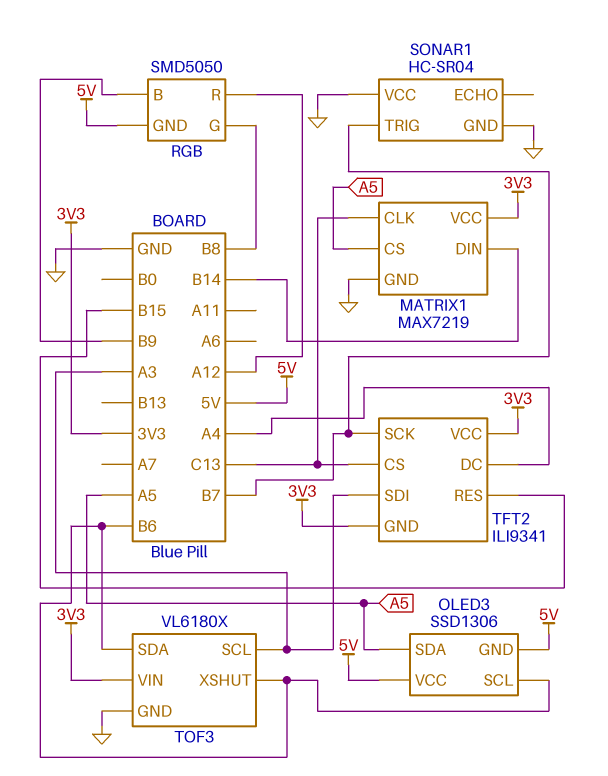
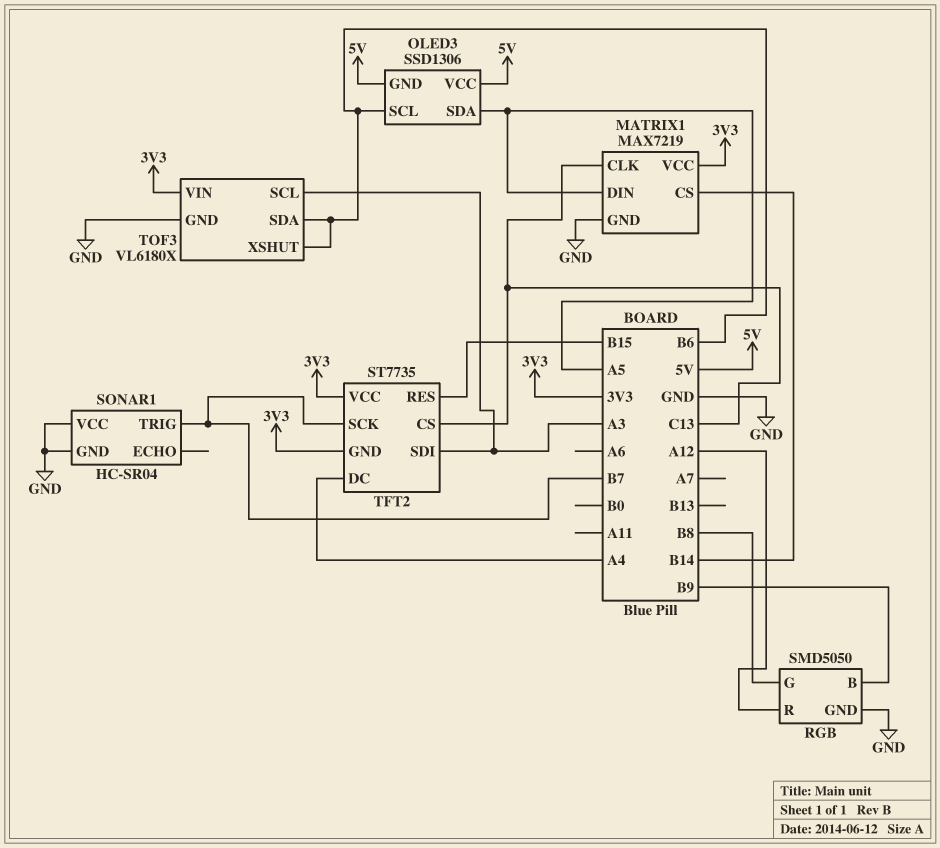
MATRIX1 pin CS: A5 -> B14
MATRIX1 pin DIN: B14 -> A5
RGB pin GND: 5V -> GND
TFT2: ILI9341 -> ST7735

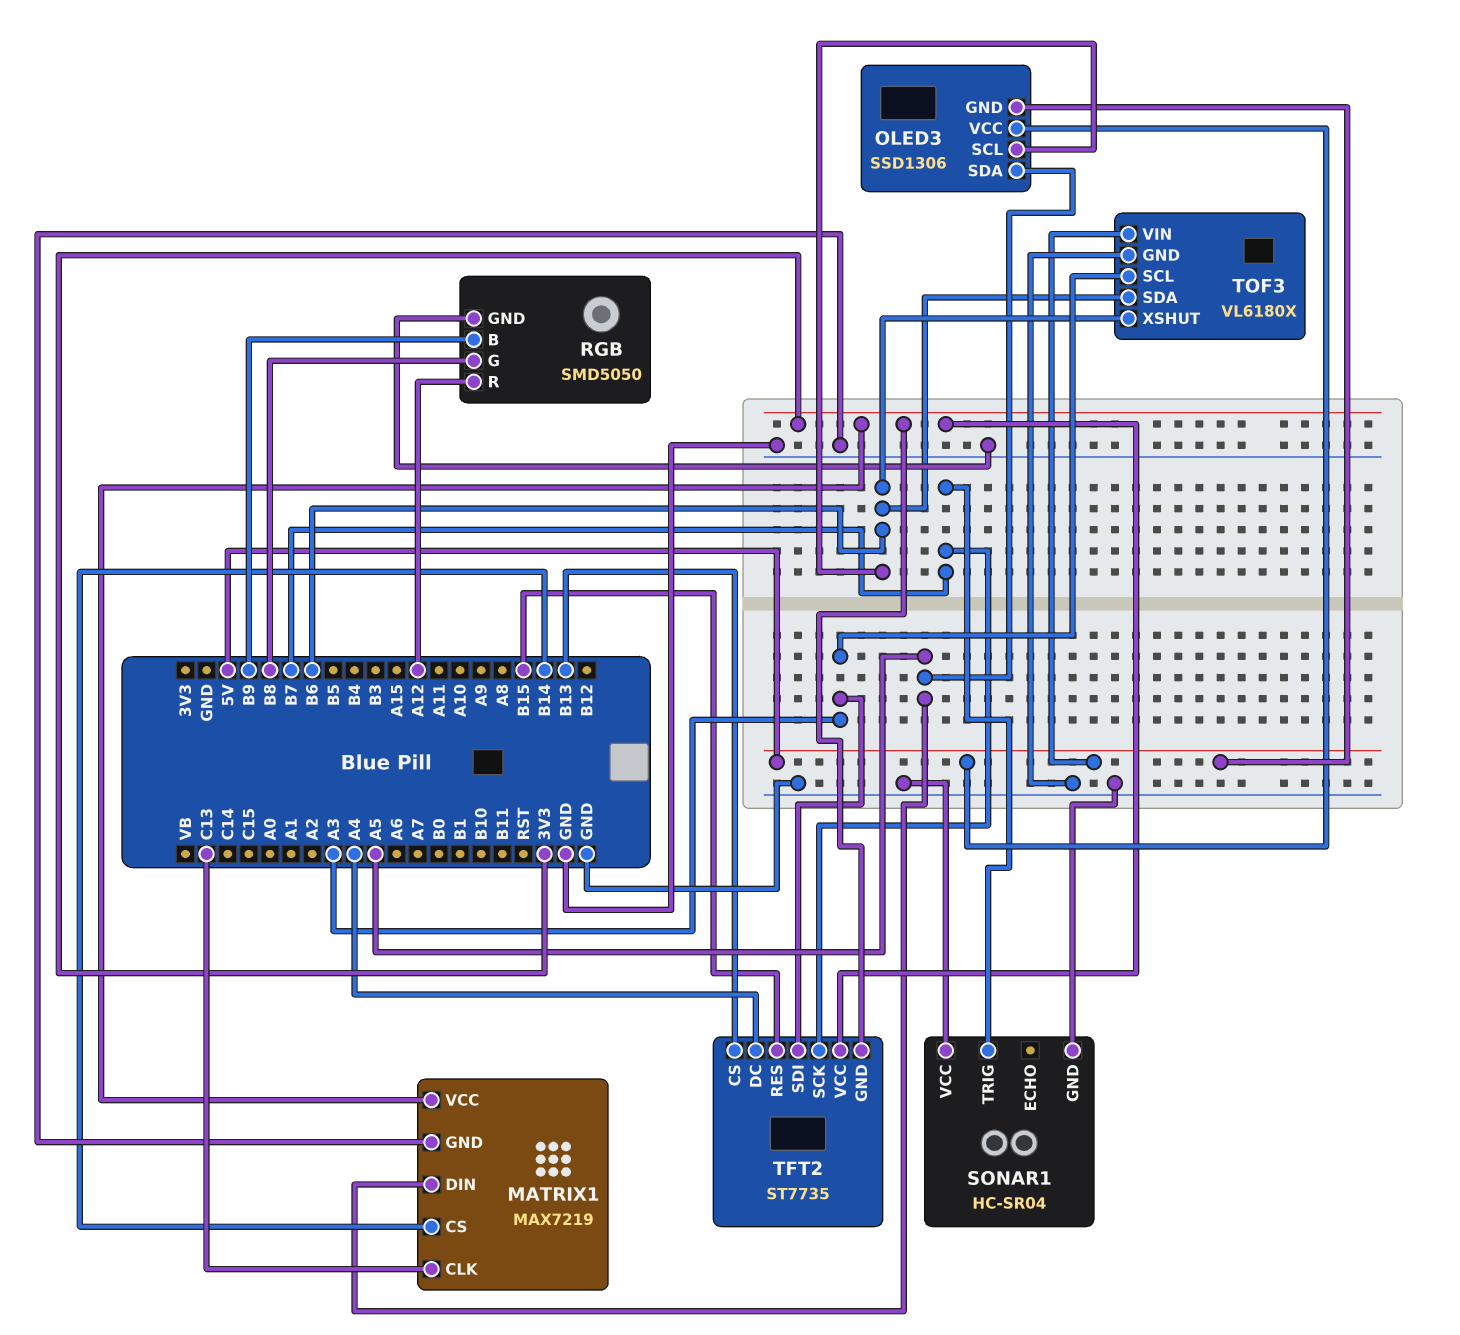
TFT2 pin CS: C13 -> B13
TOF3 pin VIN: 3V3 -> 5V

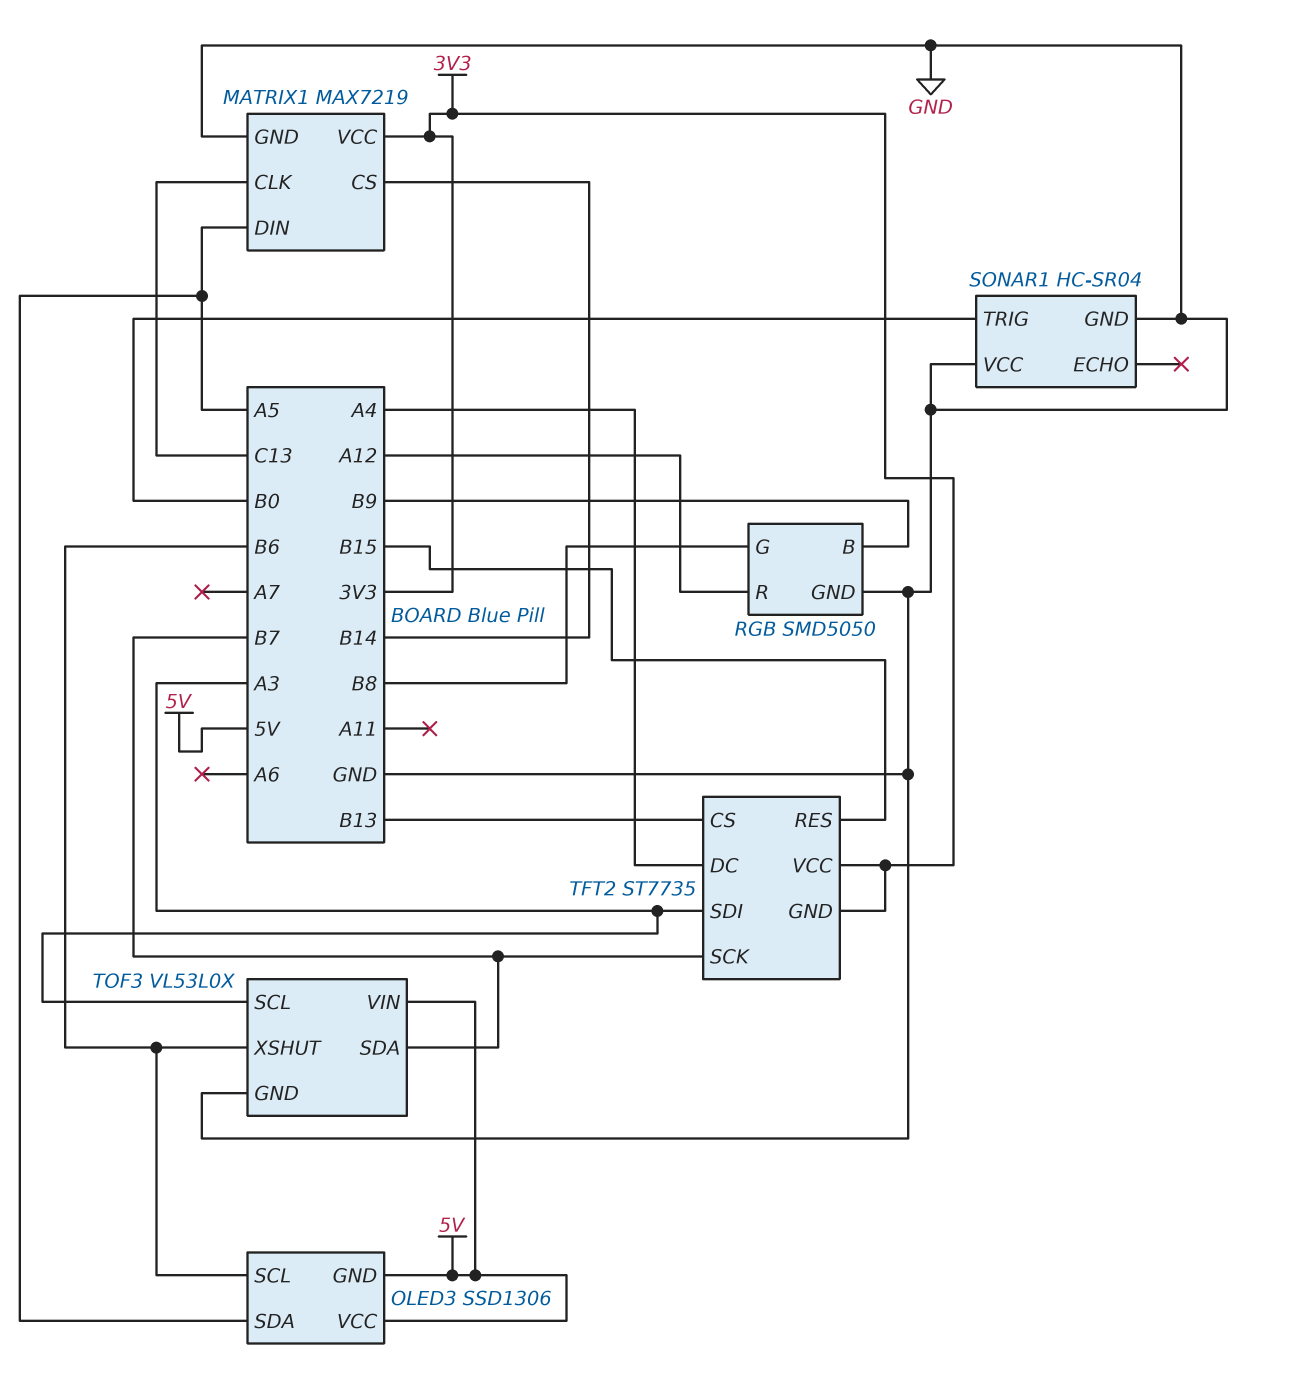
SONAR1 pin TRIG: B7 -> B0
TOF3: VL6180X -> VL53L0X
TOF3 pin SDA: B6 -> B7

